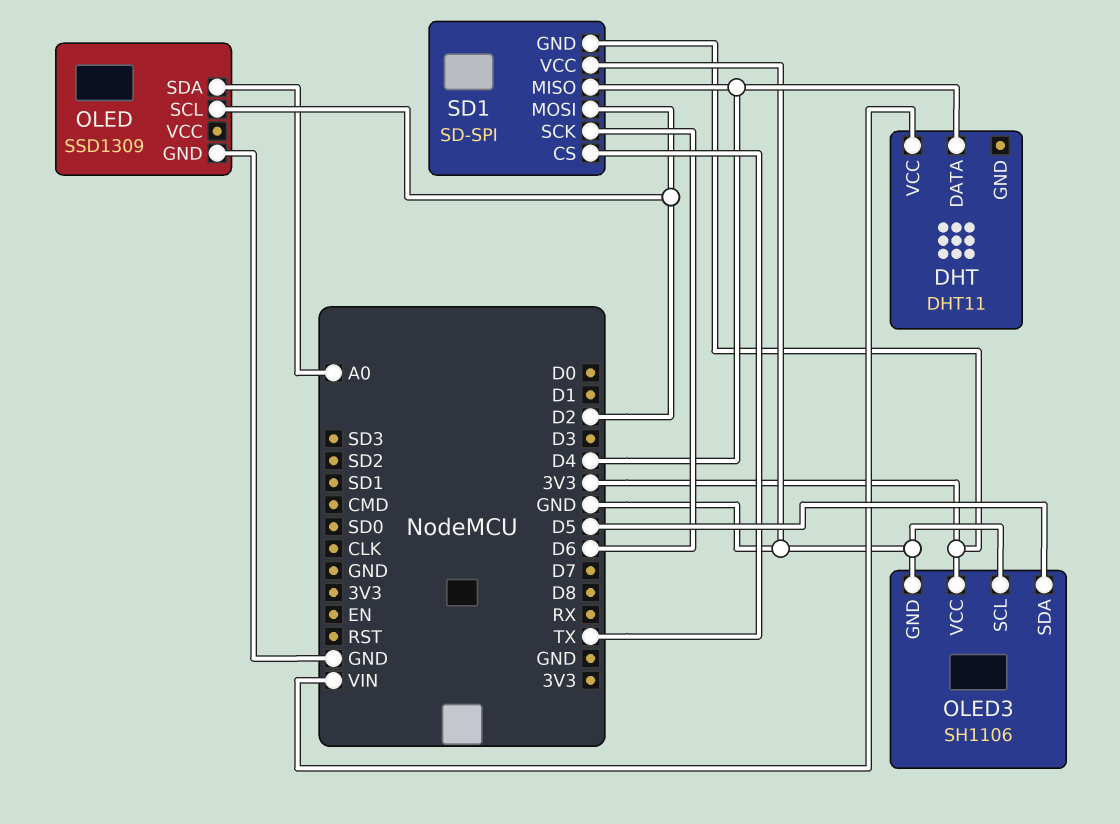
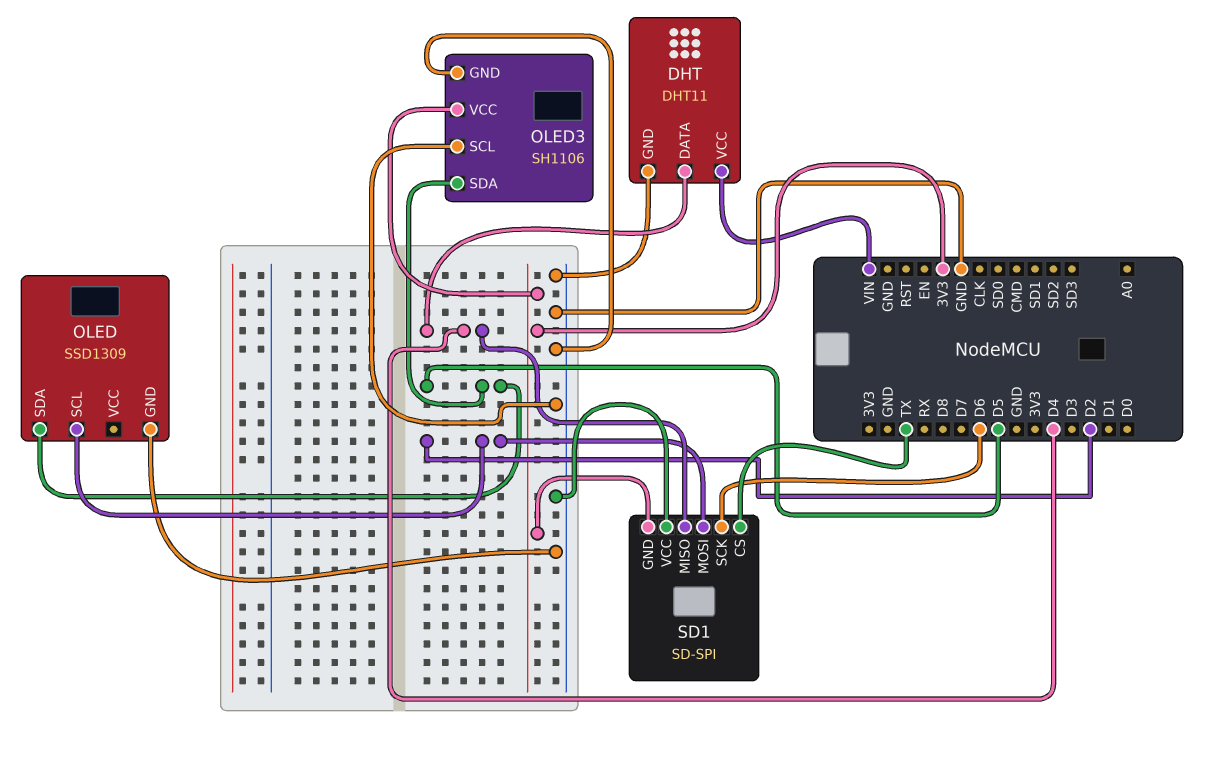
DHT pin GND: none -> GND
OLED pin SDA: A0 -> D5

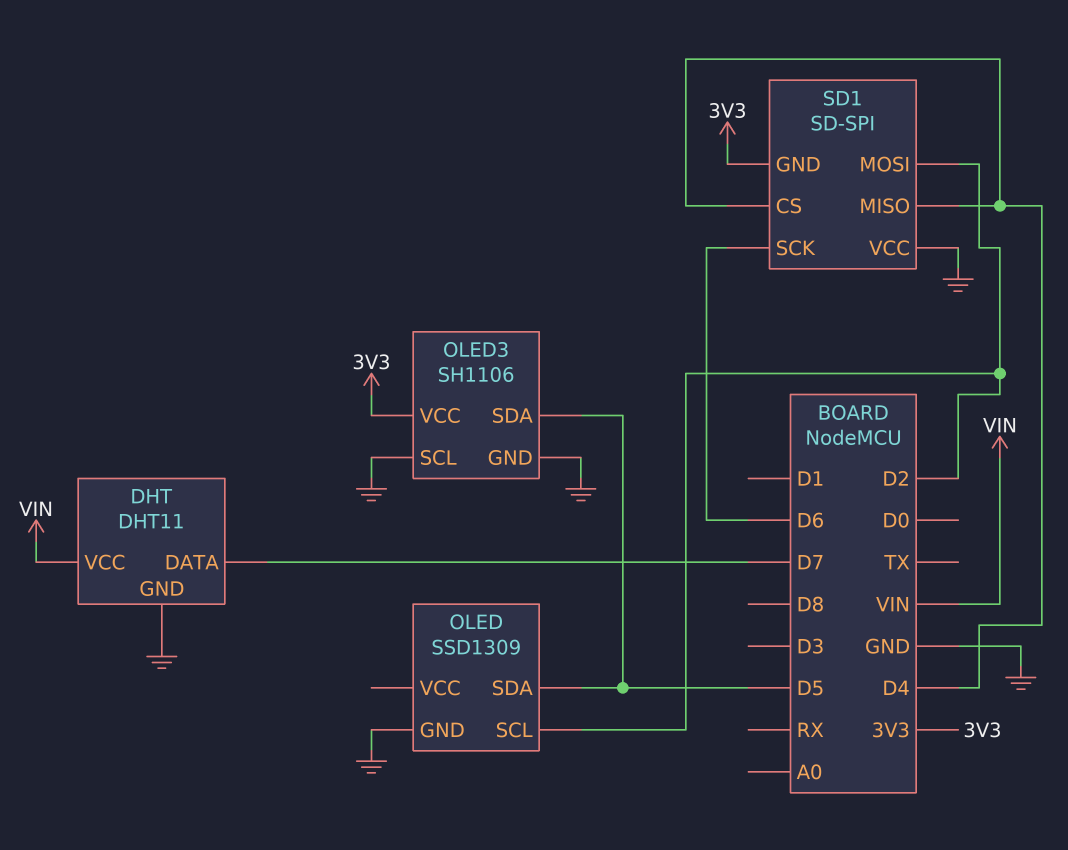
DHT pin DATA: D4 -> D7
SD1 pin CS: TX -> D4

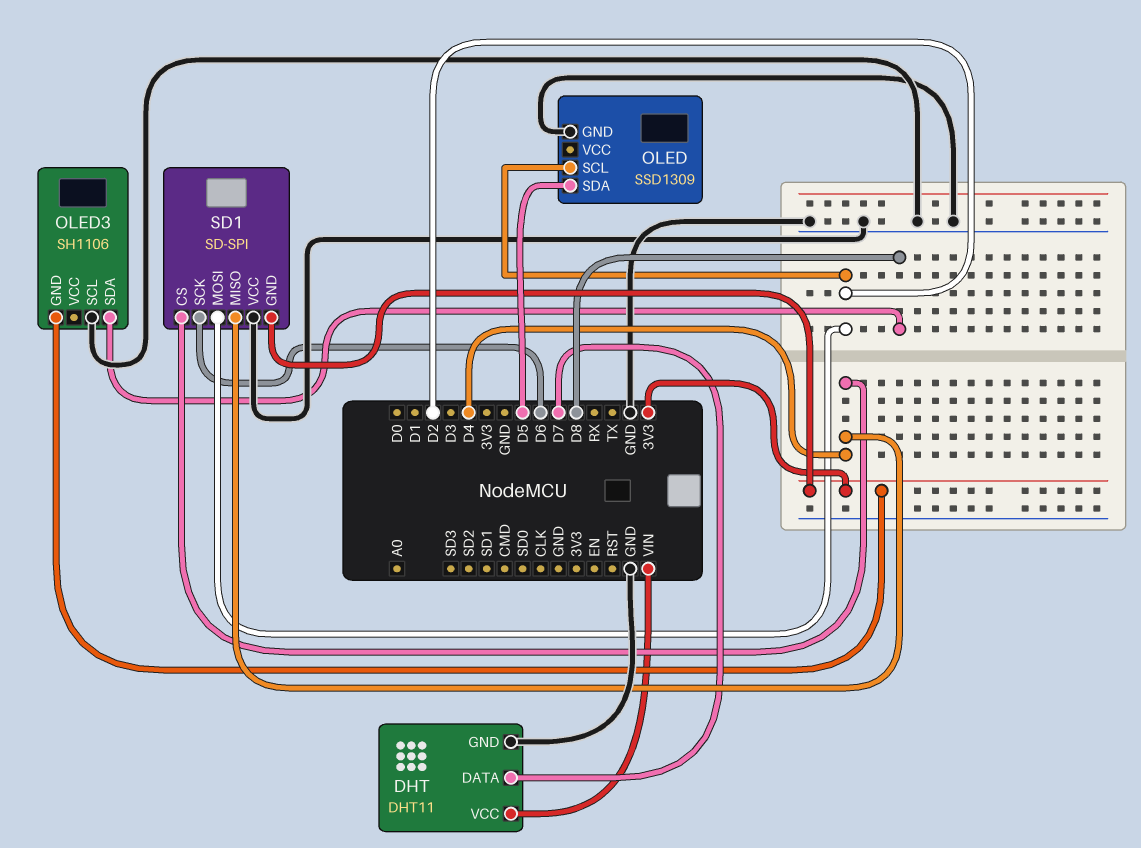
OLED3 pin GND: GND -> 3V3
OLED3 pin SDA: D5 -> D8
OLED3 pin VCC: 3V3 -> none

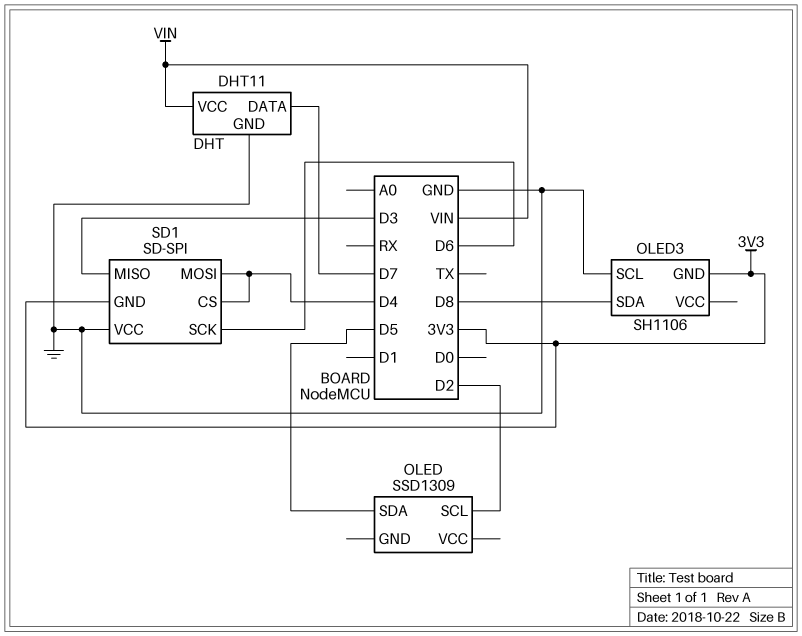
OLED pin GND: GND -> none
SD1 pin MISO: D4 -> D3
SD1 pin MOSI: D2 -> D4

